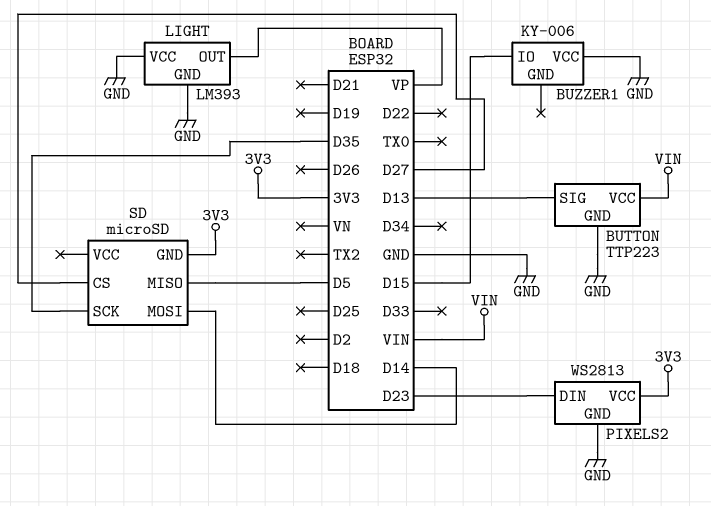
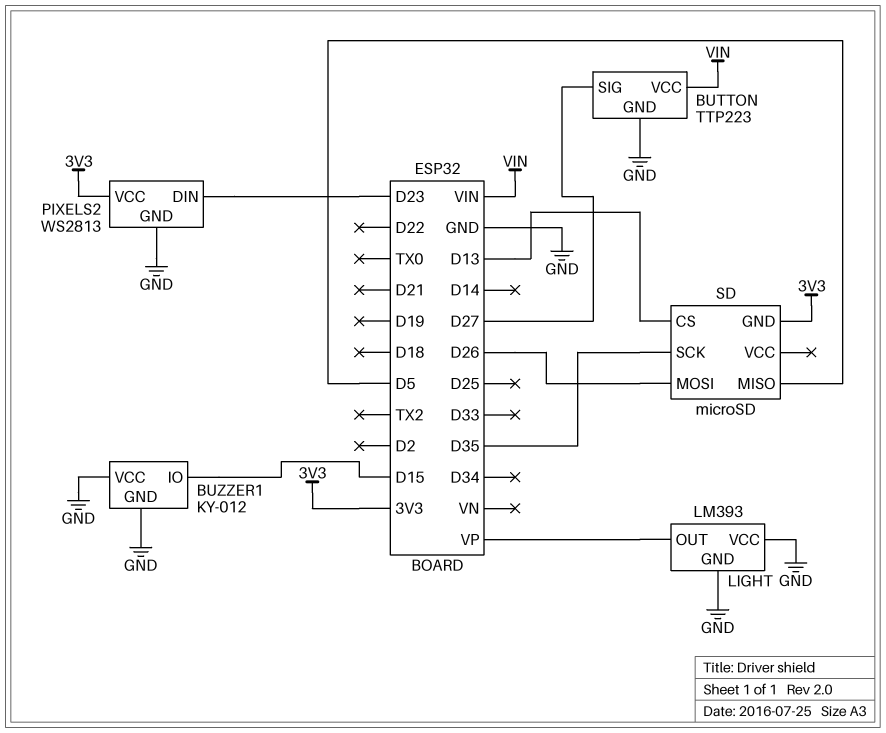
BUTTON pin SIG: D13 -> D27
BUZZER1: KY-006 -> KY-012
BUZZER1 pin GND: none -> GND
SD pin CS: D27 -> D13
SD pin MOSI: D14 -> D26

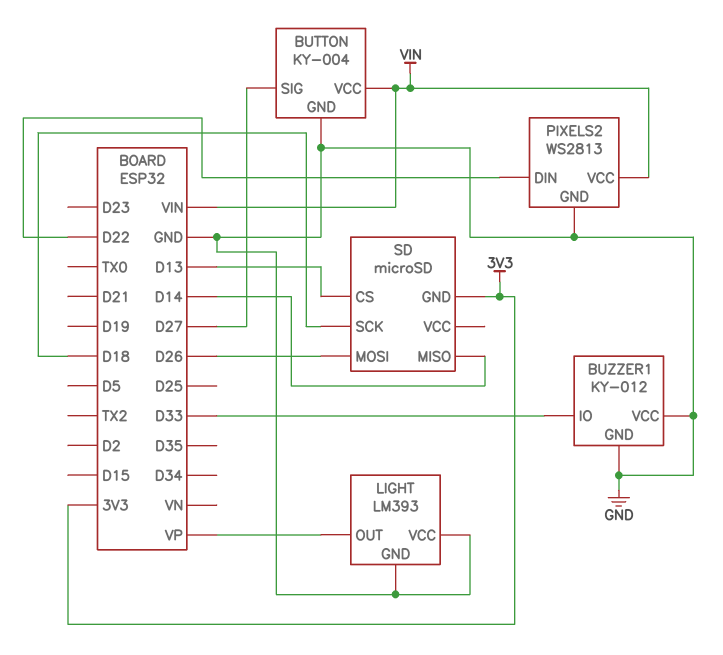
BUTTON: TTP223 -> KY-004
BUZZER1 pin IO: D15 -> D33
PIXELS2 pin DIN: D23 -> D22
PIXELS2 pin VCC: 3V3 -> VIN
SD pin MISO: D5 -> D14
SD pin SCK: D35 -> D18

